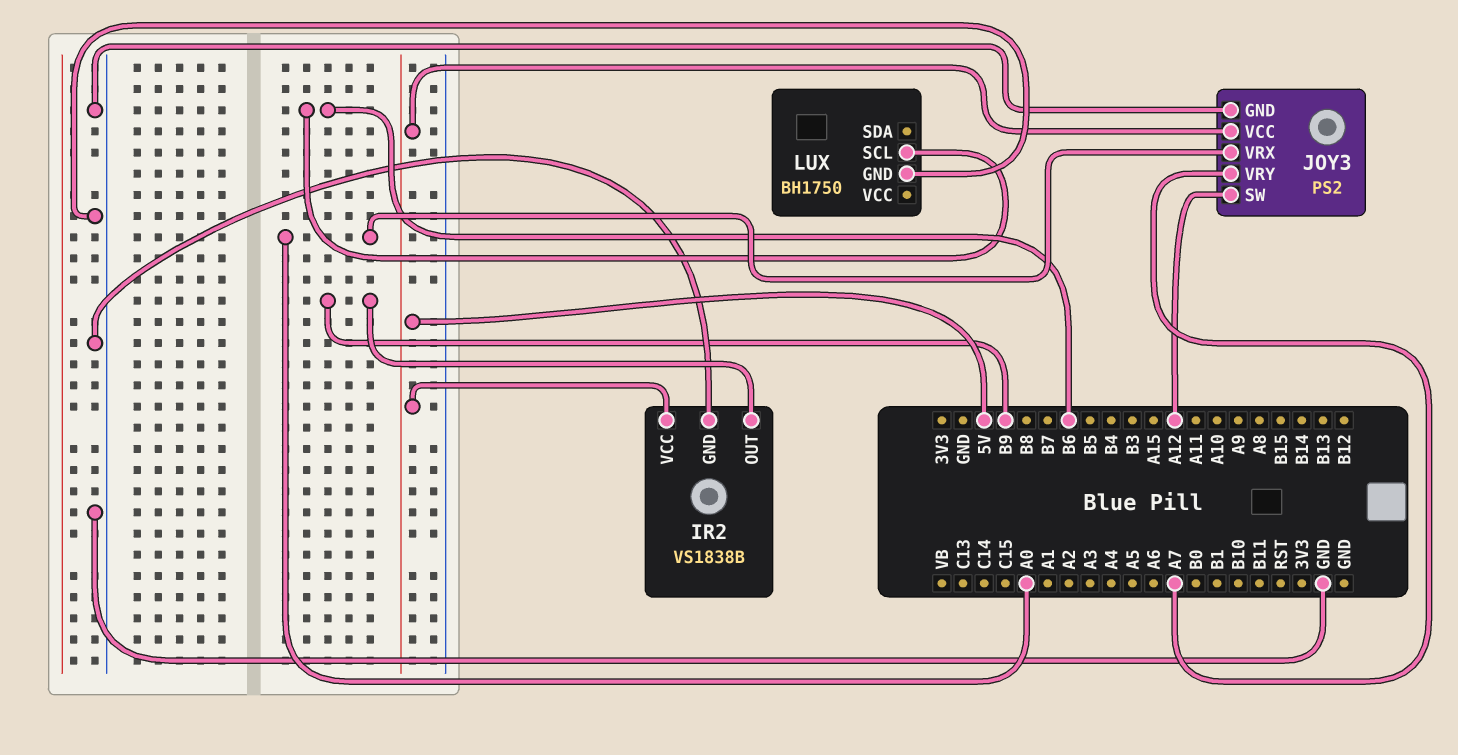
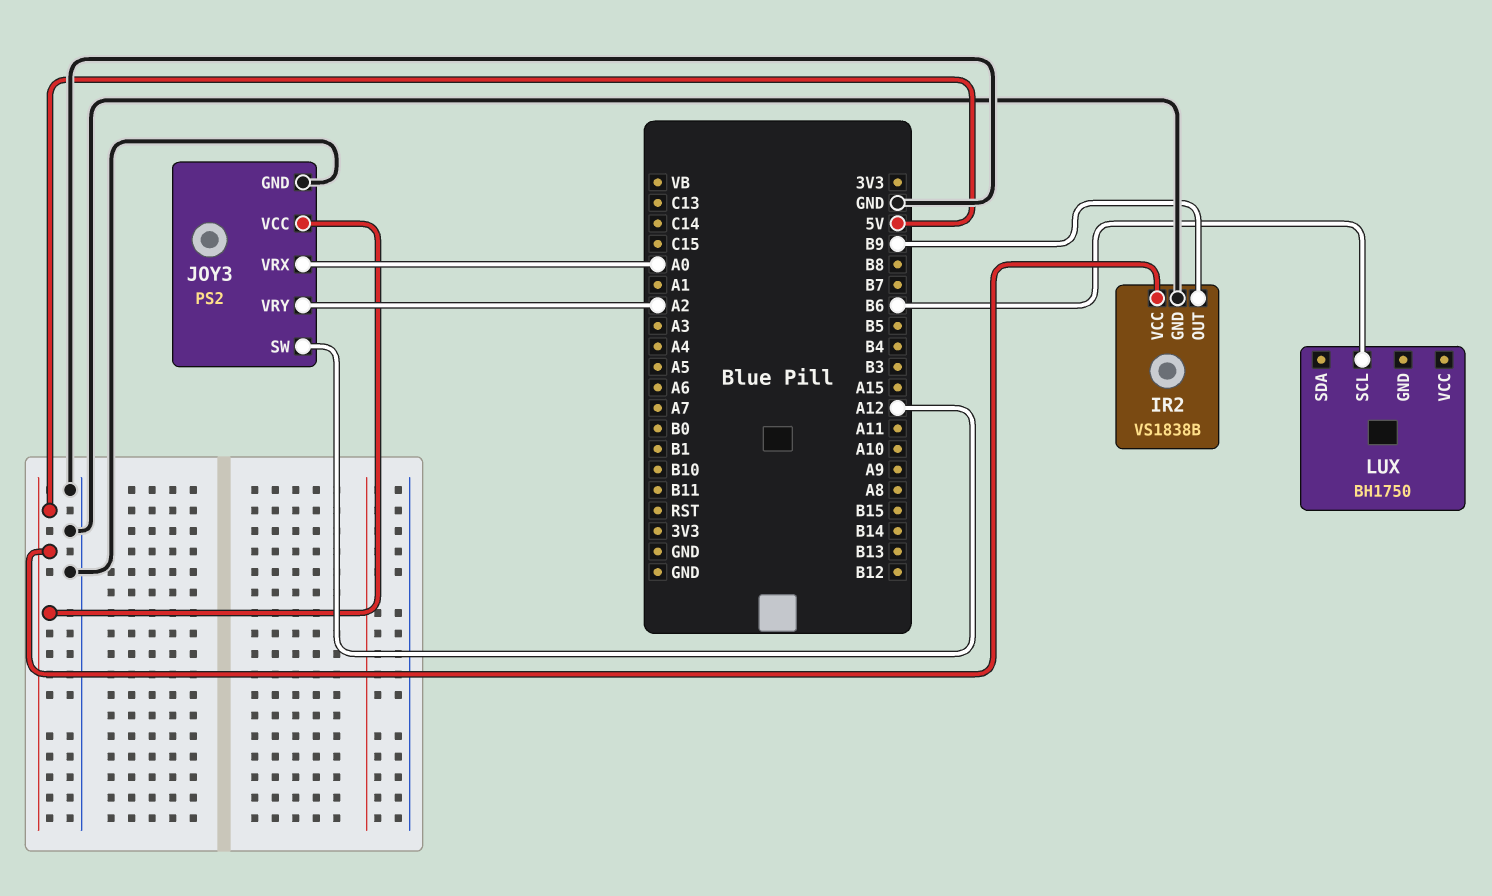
JOY3 pin VRY: A7 -> A2
LUX pin GND: GND -> none

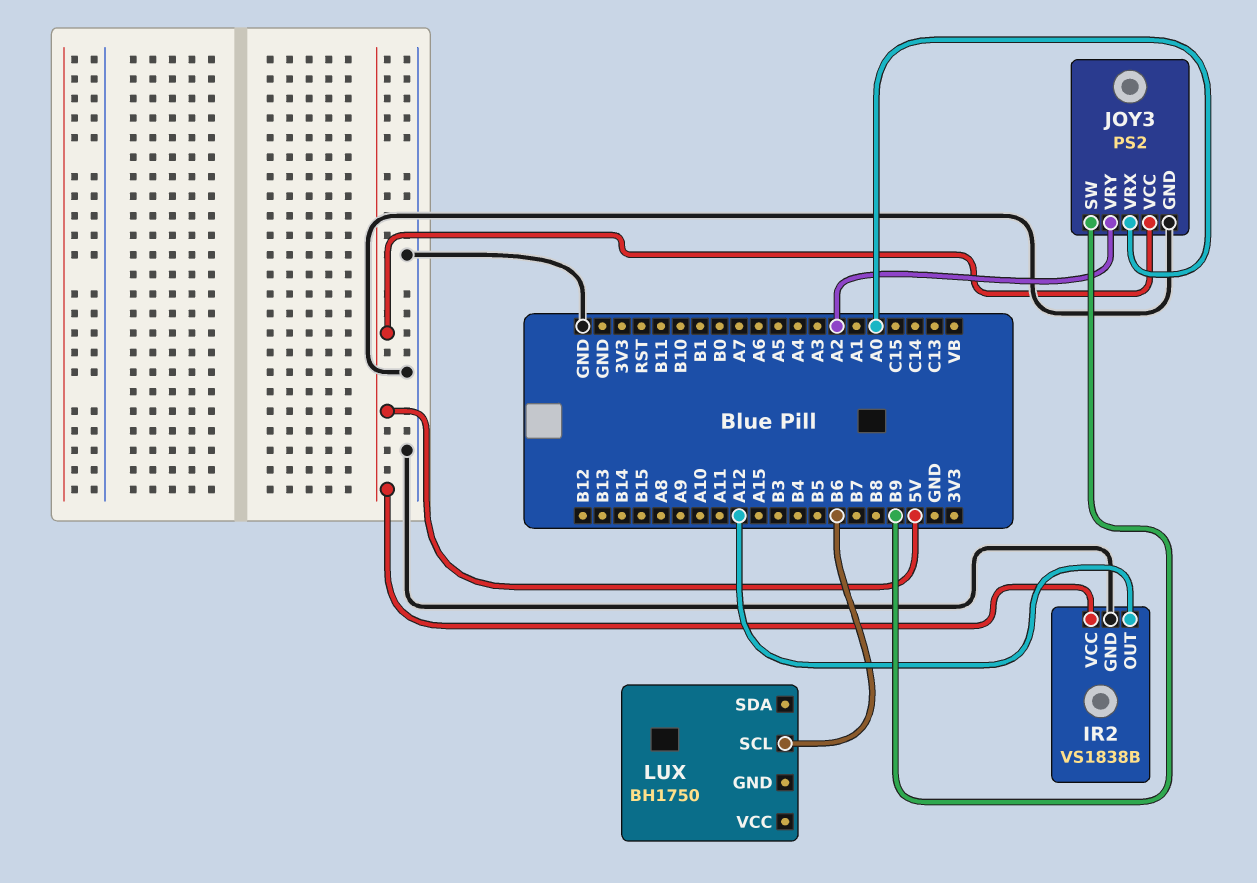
IR2 pin OUT: B9 -> A12
JOY3 pin SW: A12 -> B9

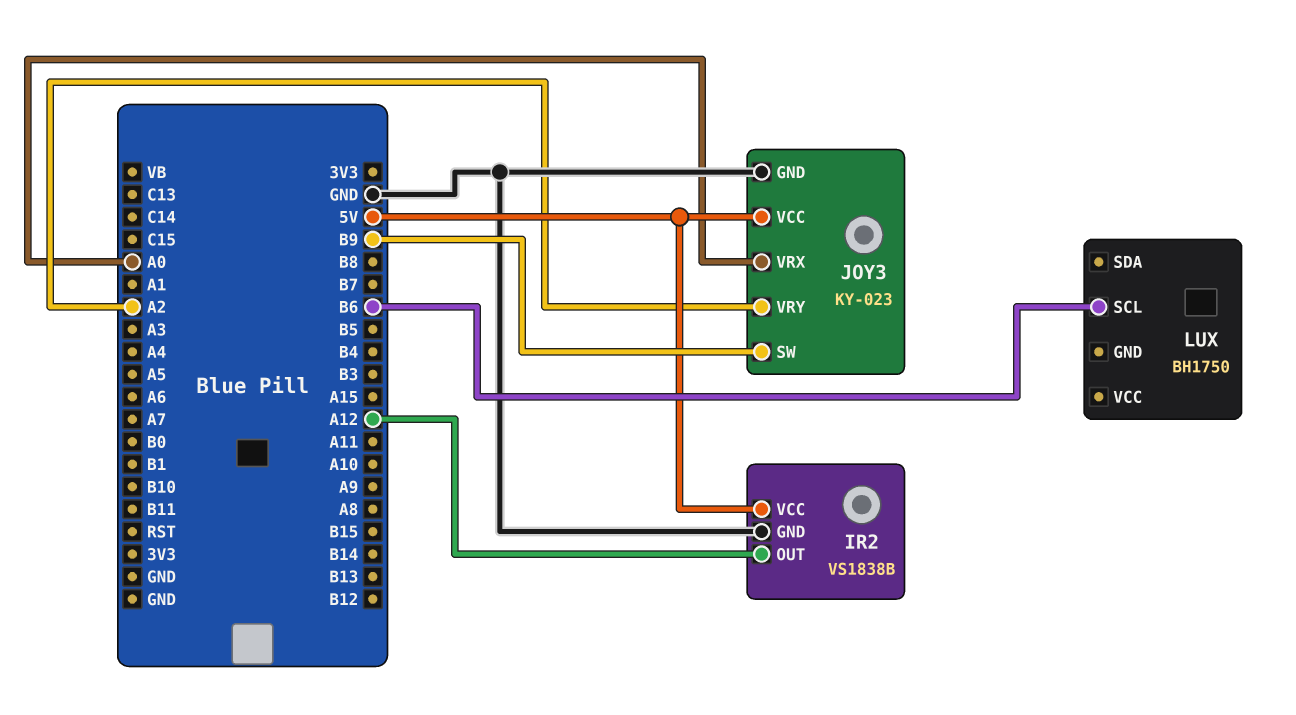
JOY3: PS2 -> KY-023

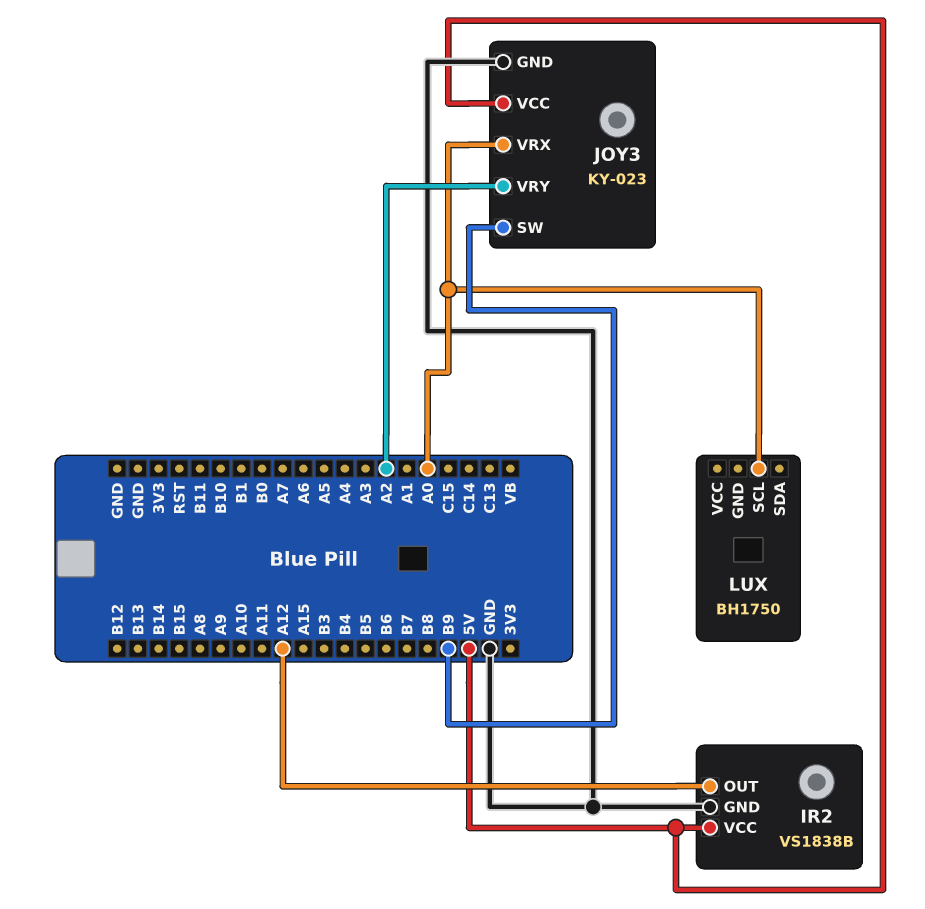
LUX pin SCL: B6 -> A0

